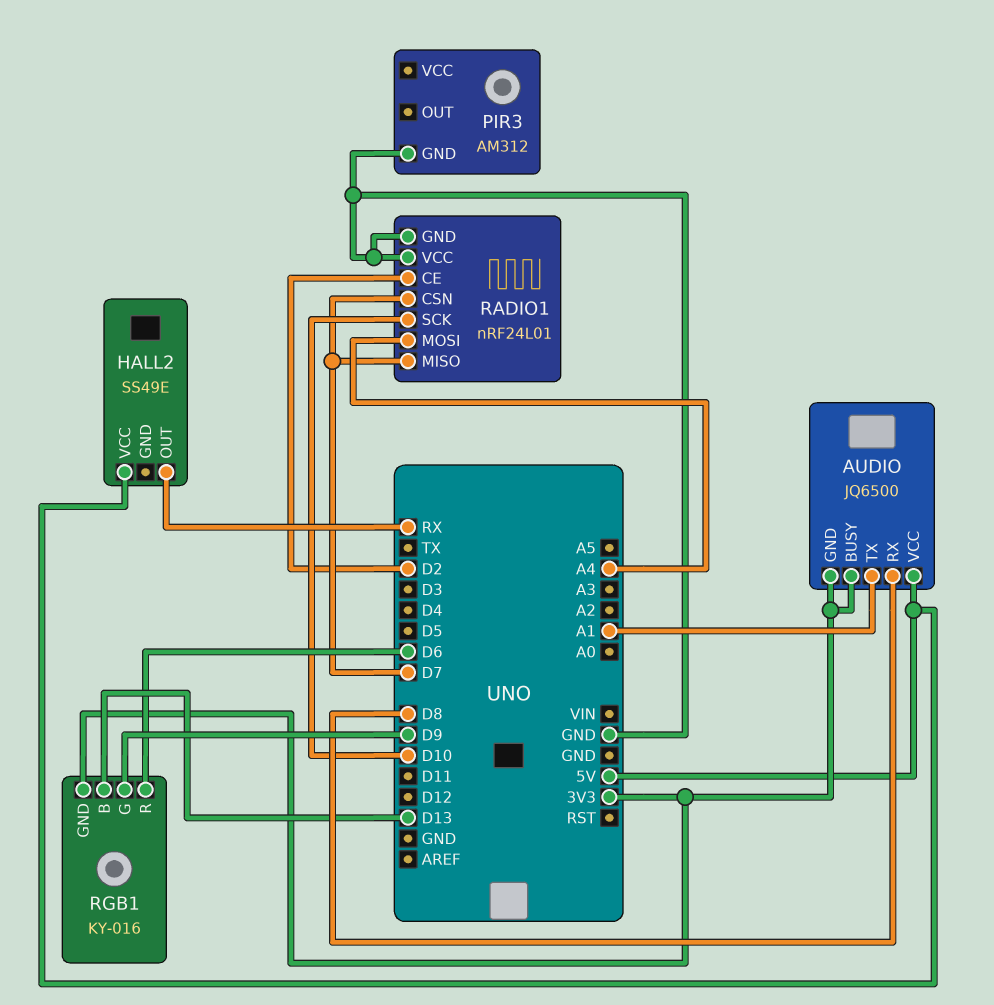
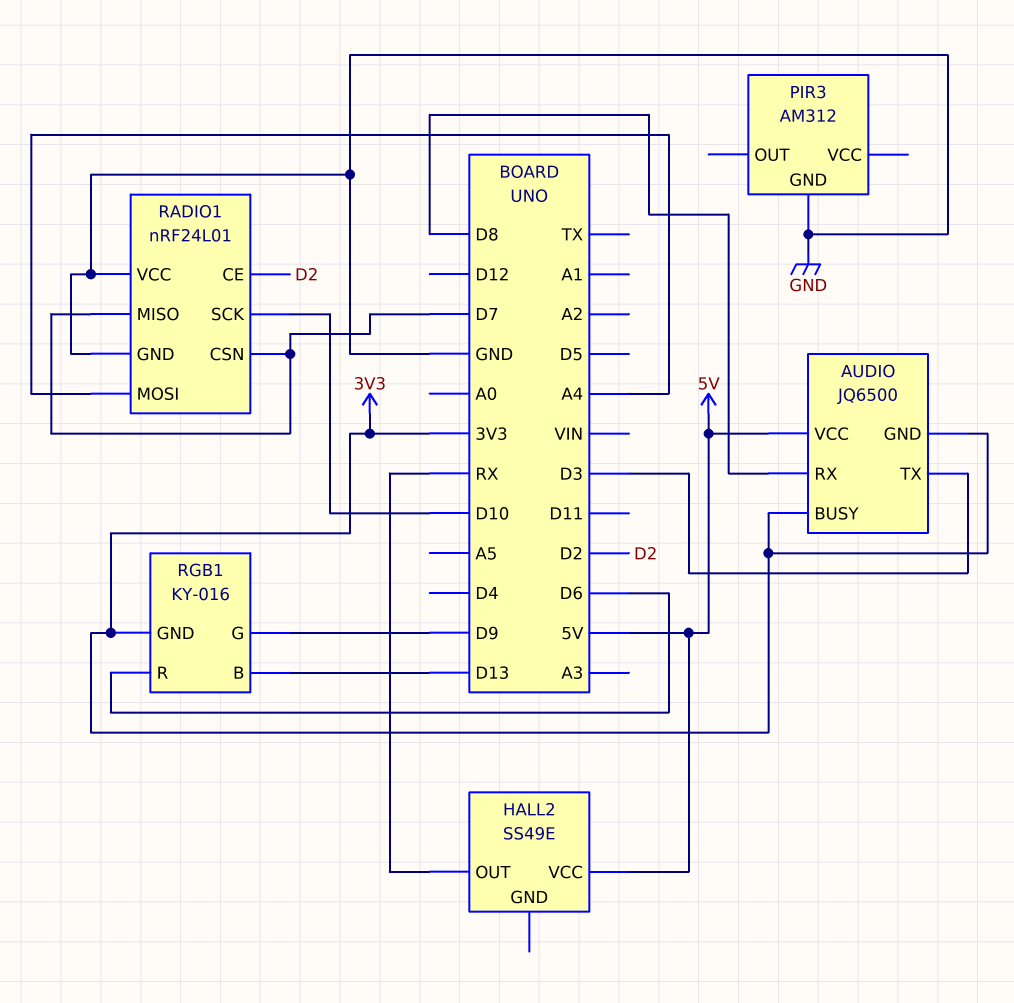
AUDIO pin TX: A1 -> D3

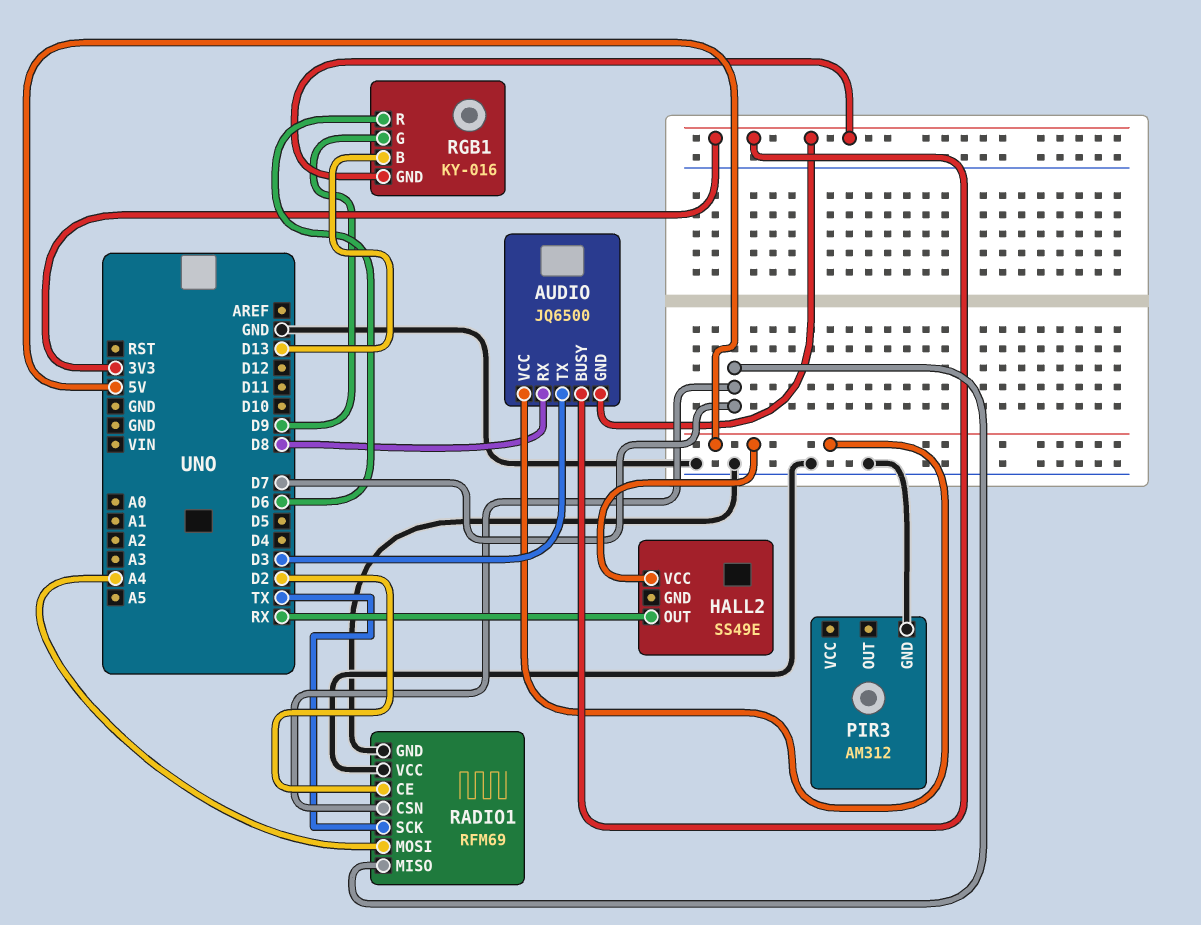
RADIO1: nRF24L01 -> RFM69
RADIO1 pin SCK: D10 -> TX

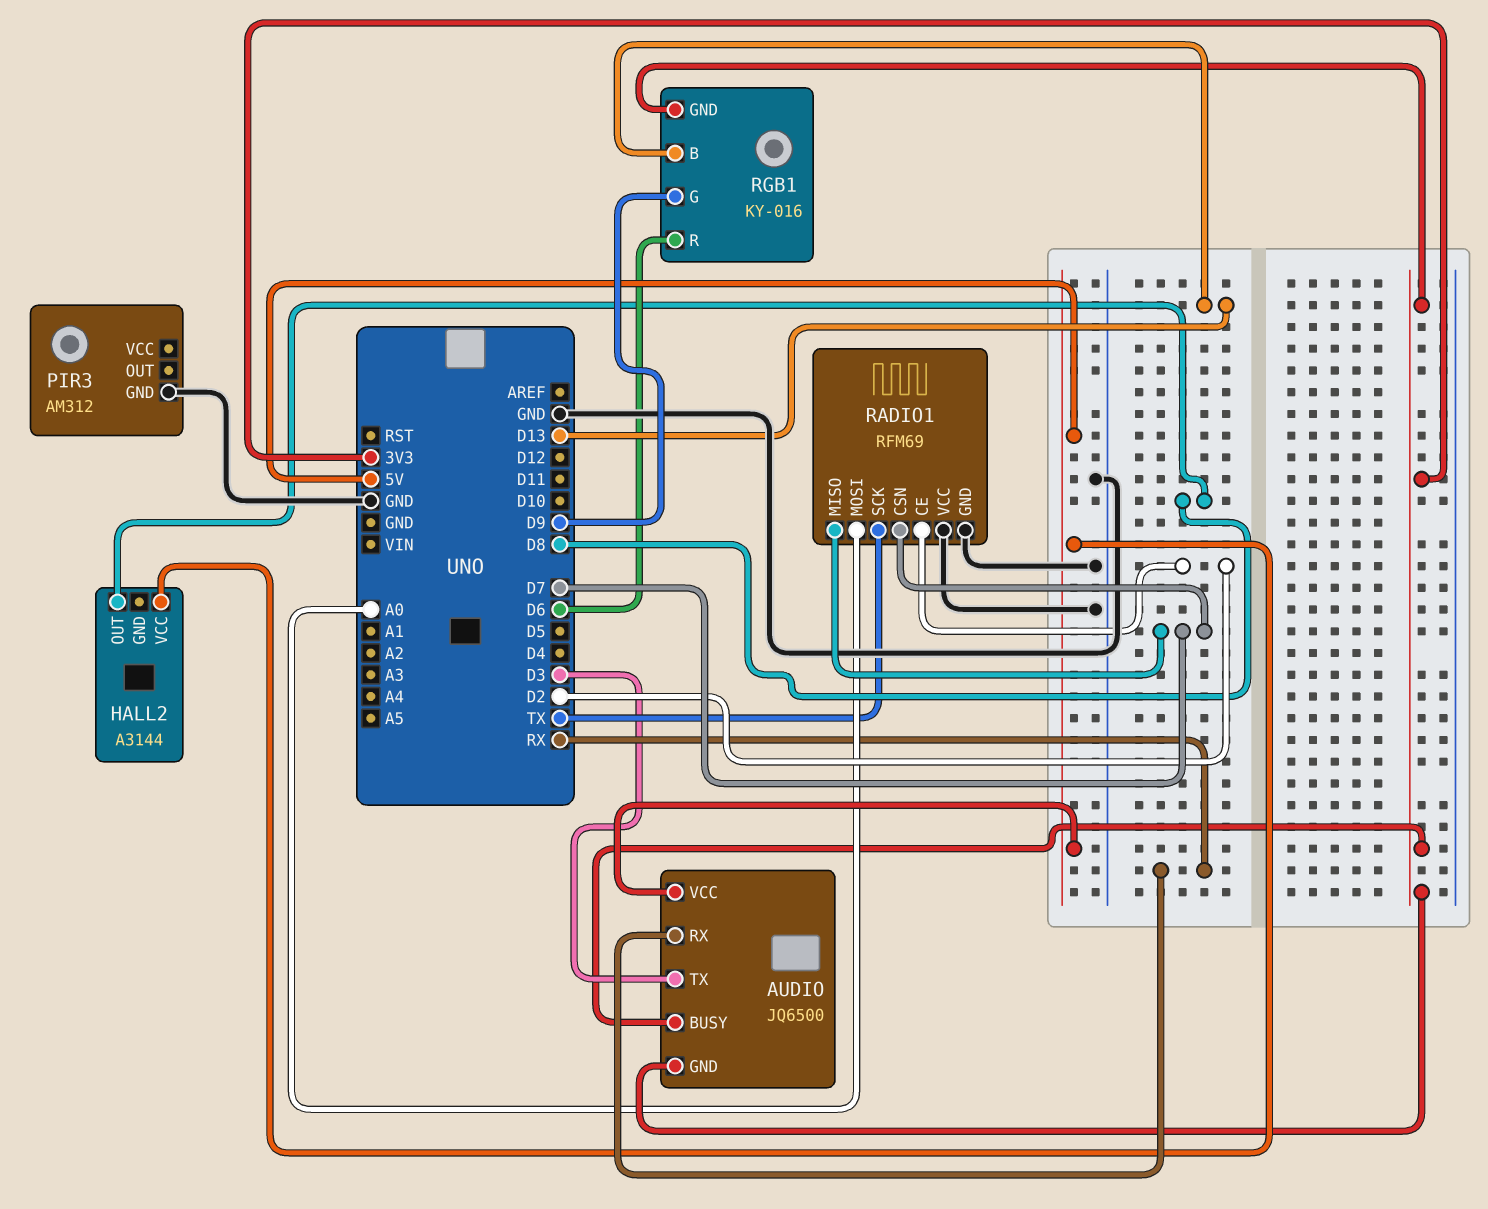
AUDIO pin RX: D8 -> RX
HALL2: SS49E -> A3144
HALL2 pin OUT: RX -> D8
RADIO1 pin MOSI: A4 -> A0

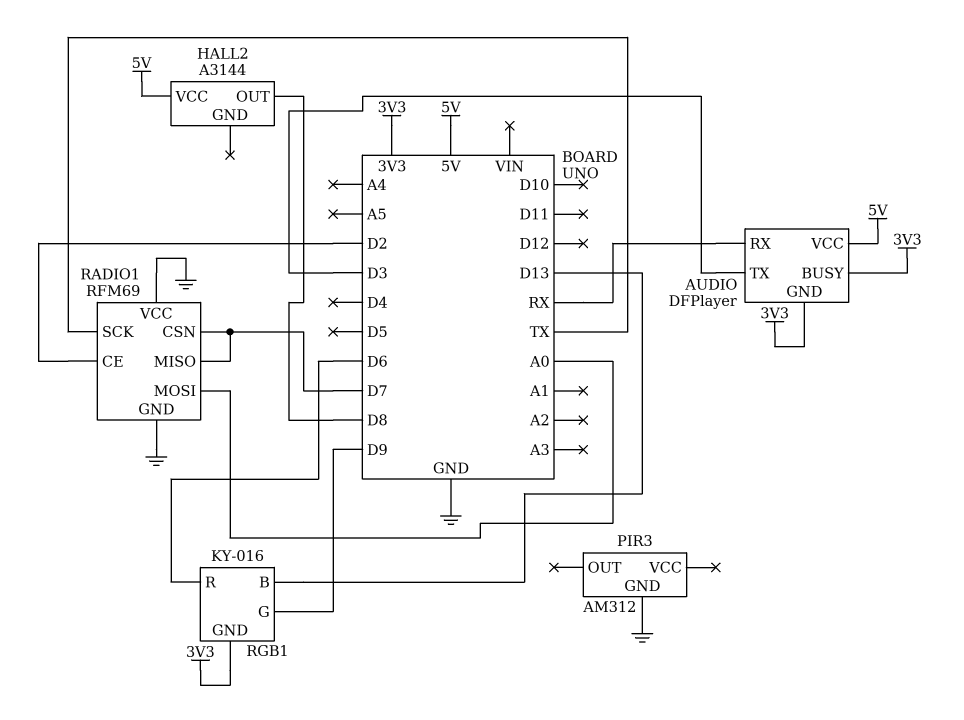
AUDIO: JQ6500 -> DFPlayer

